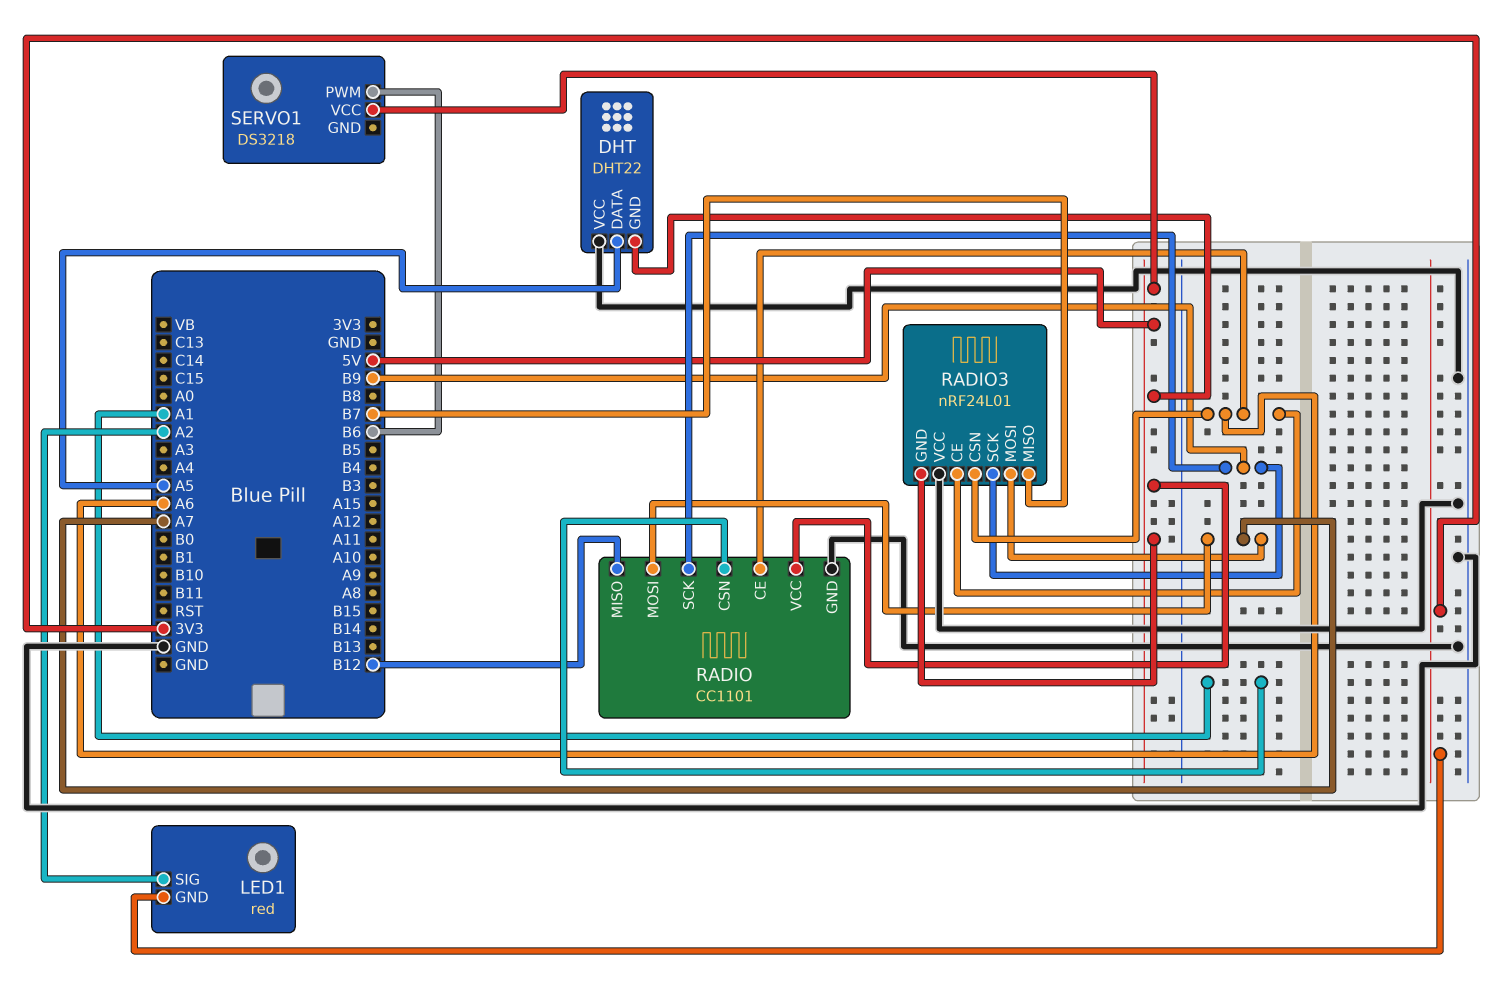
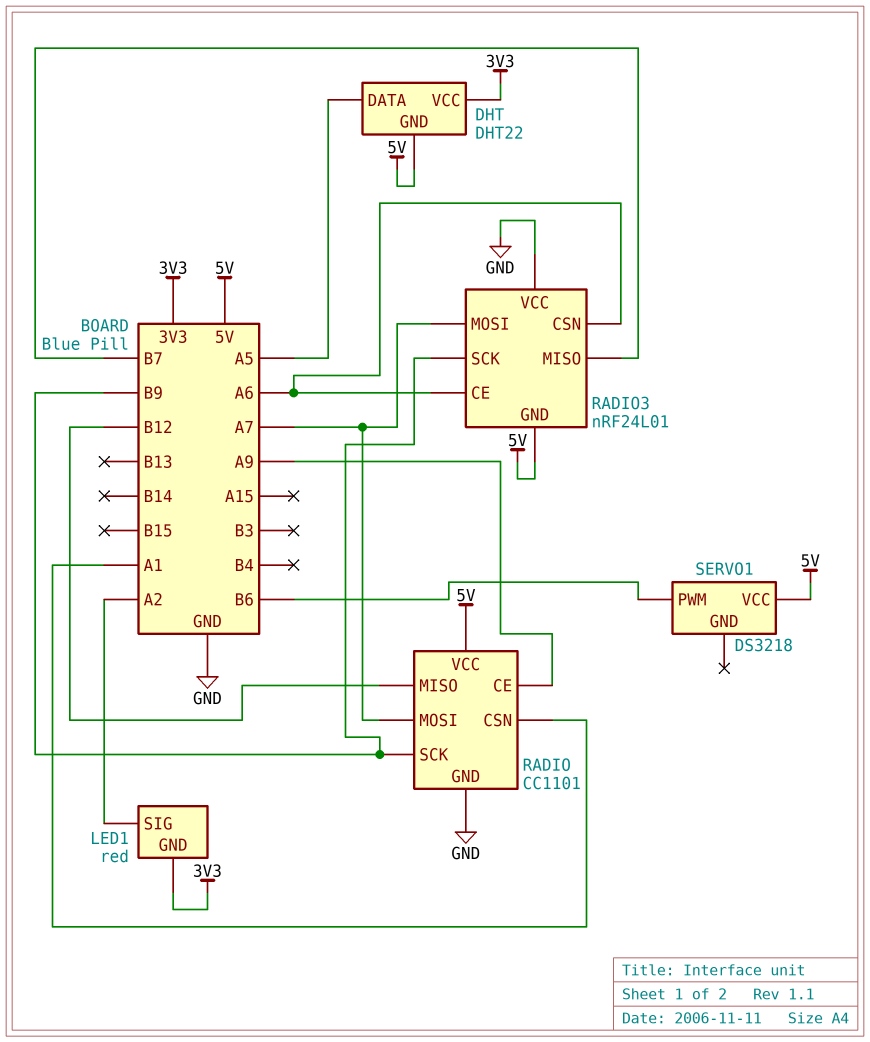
DHT pin VCC: GND -> 3V3
RADIO pin CE: A6 -> A9

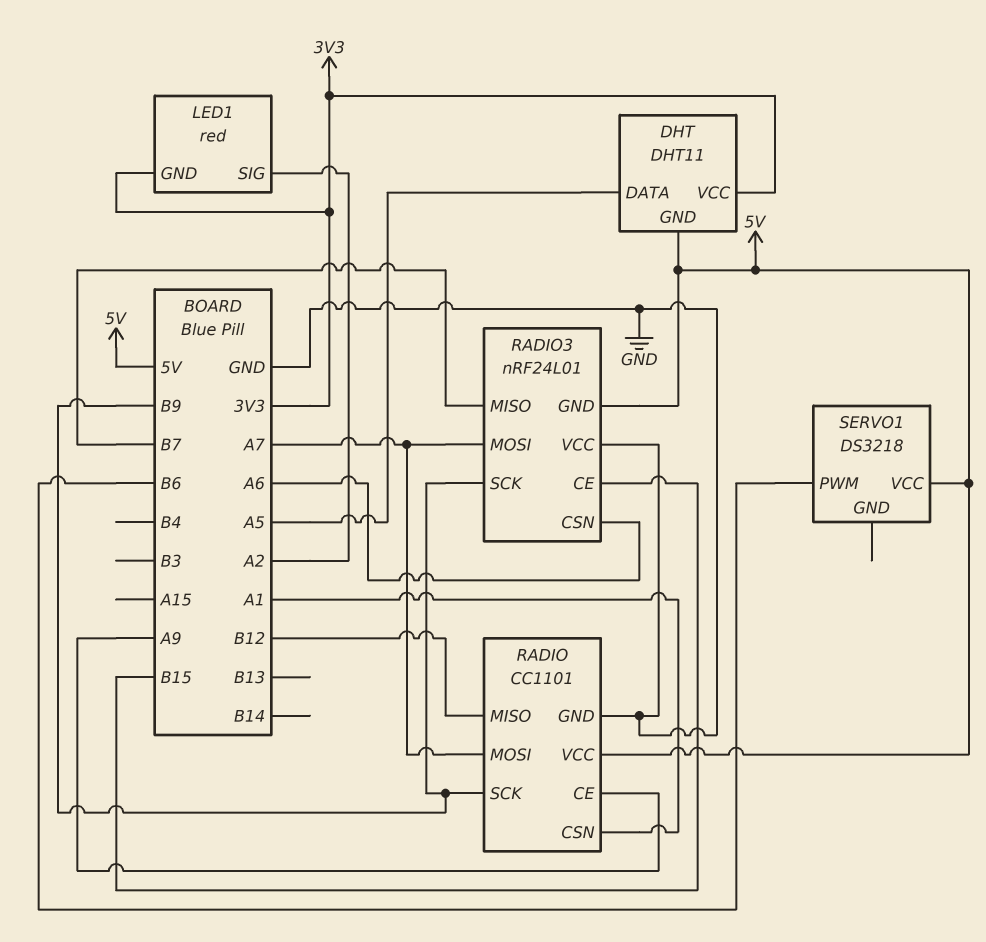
DHT: DHT22 -> DHT11
RADIO3 pin CE: A6 -> B15

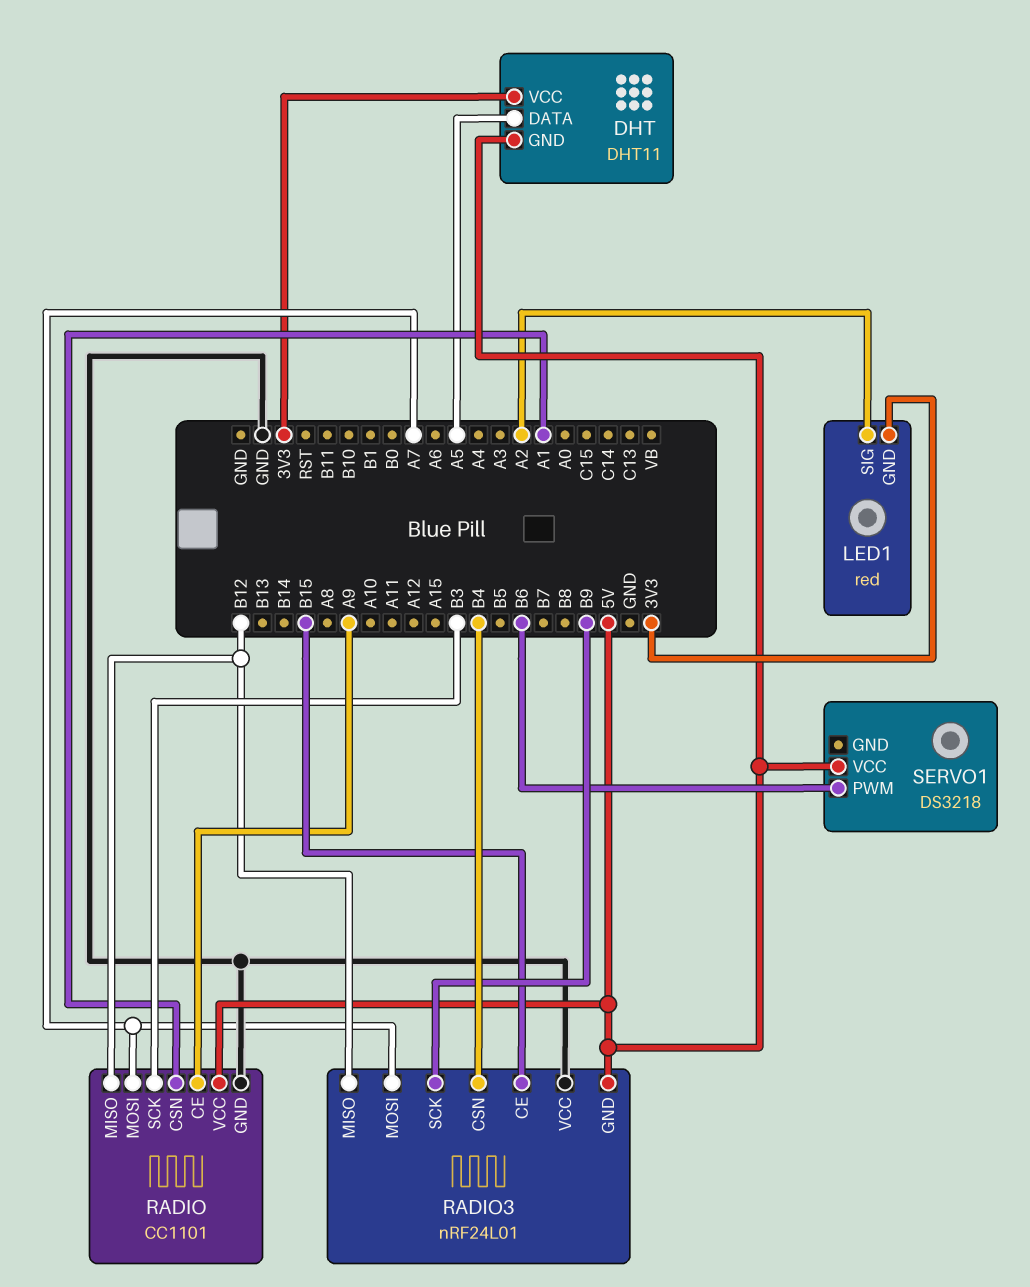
RADIO pin SCK: B9 -> B3
RADIO3 pin CSN: A6 -> B4
RADIO3 pin MISO: B7 -> B12

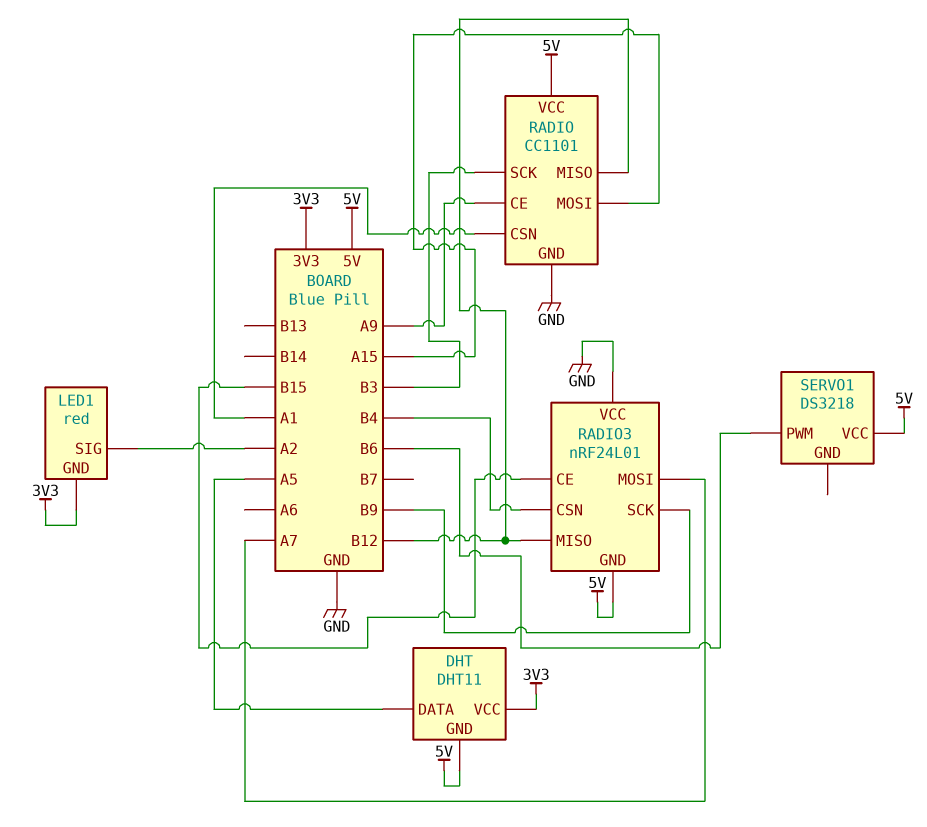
RADIO pin MOSI: A7 -> A15

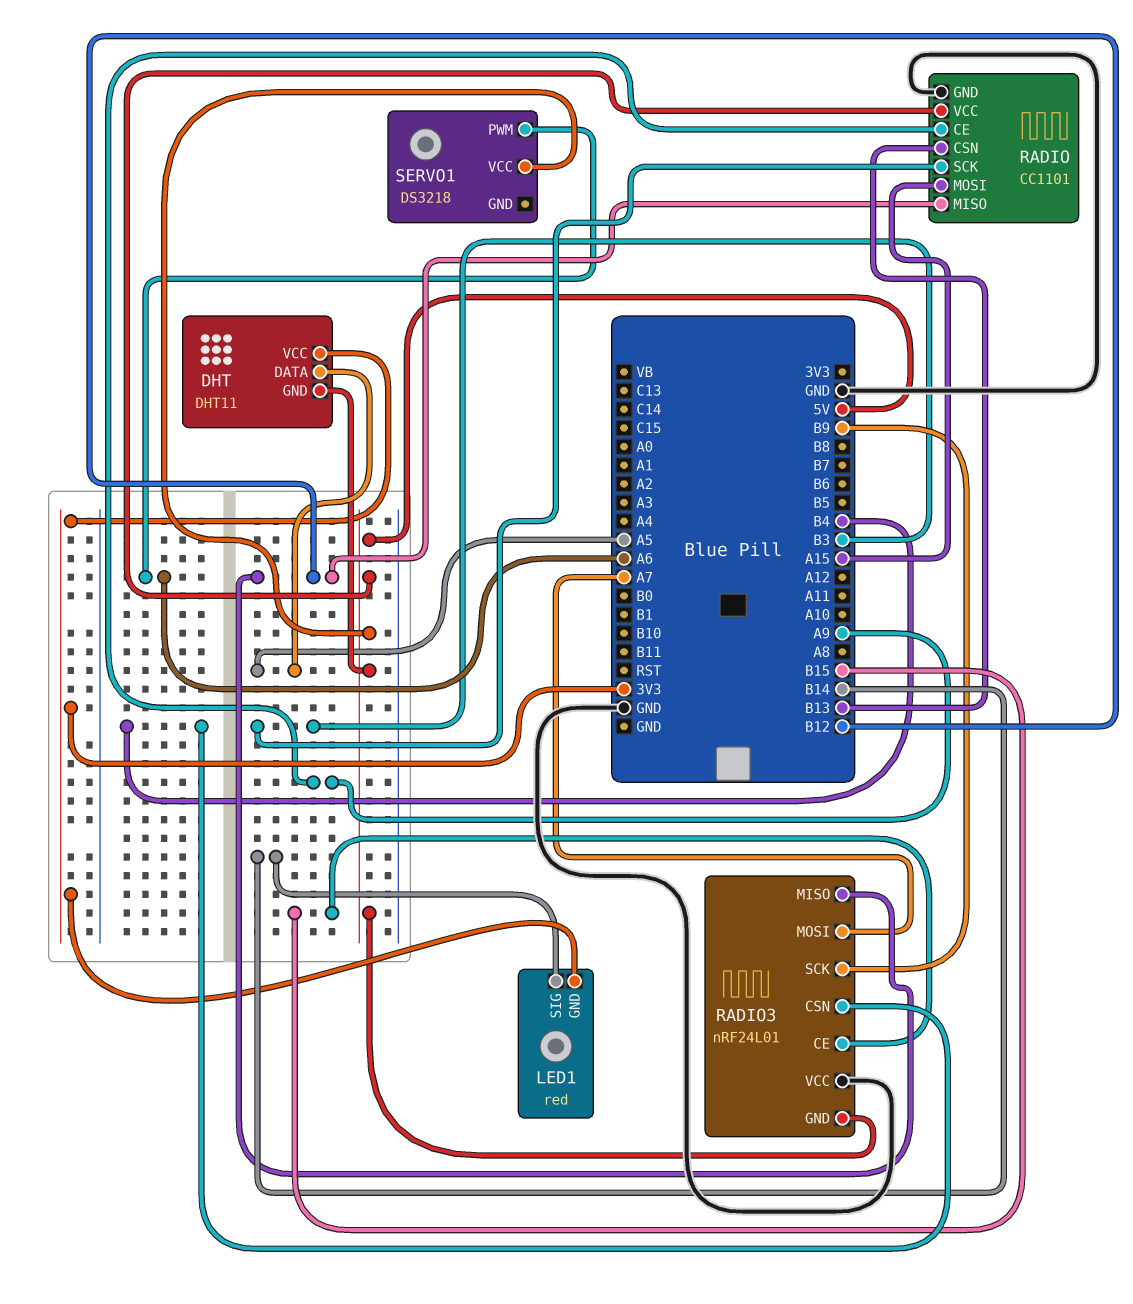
LED1 pin SIG: A2 -> B14
RADIO pin CSN: A1 -> B13
SERVO1 pin PWM: B6 -> A6

